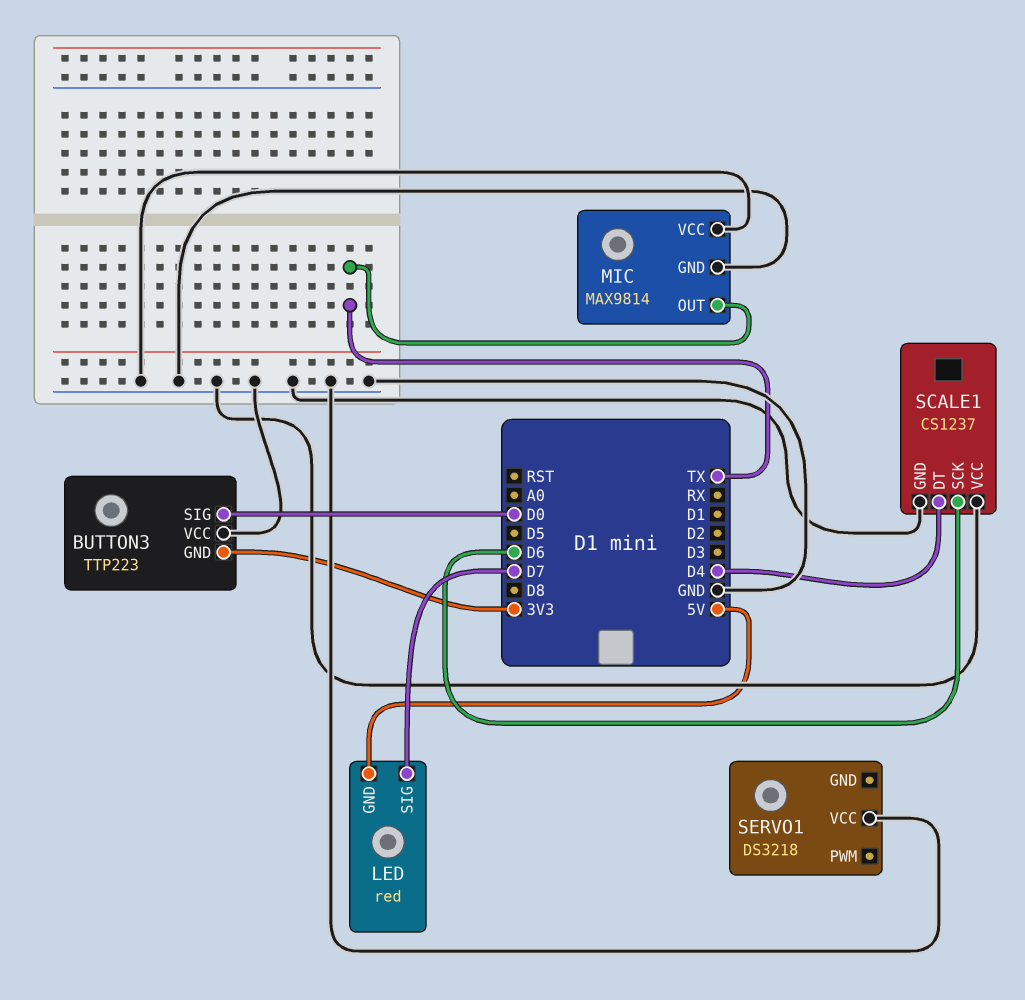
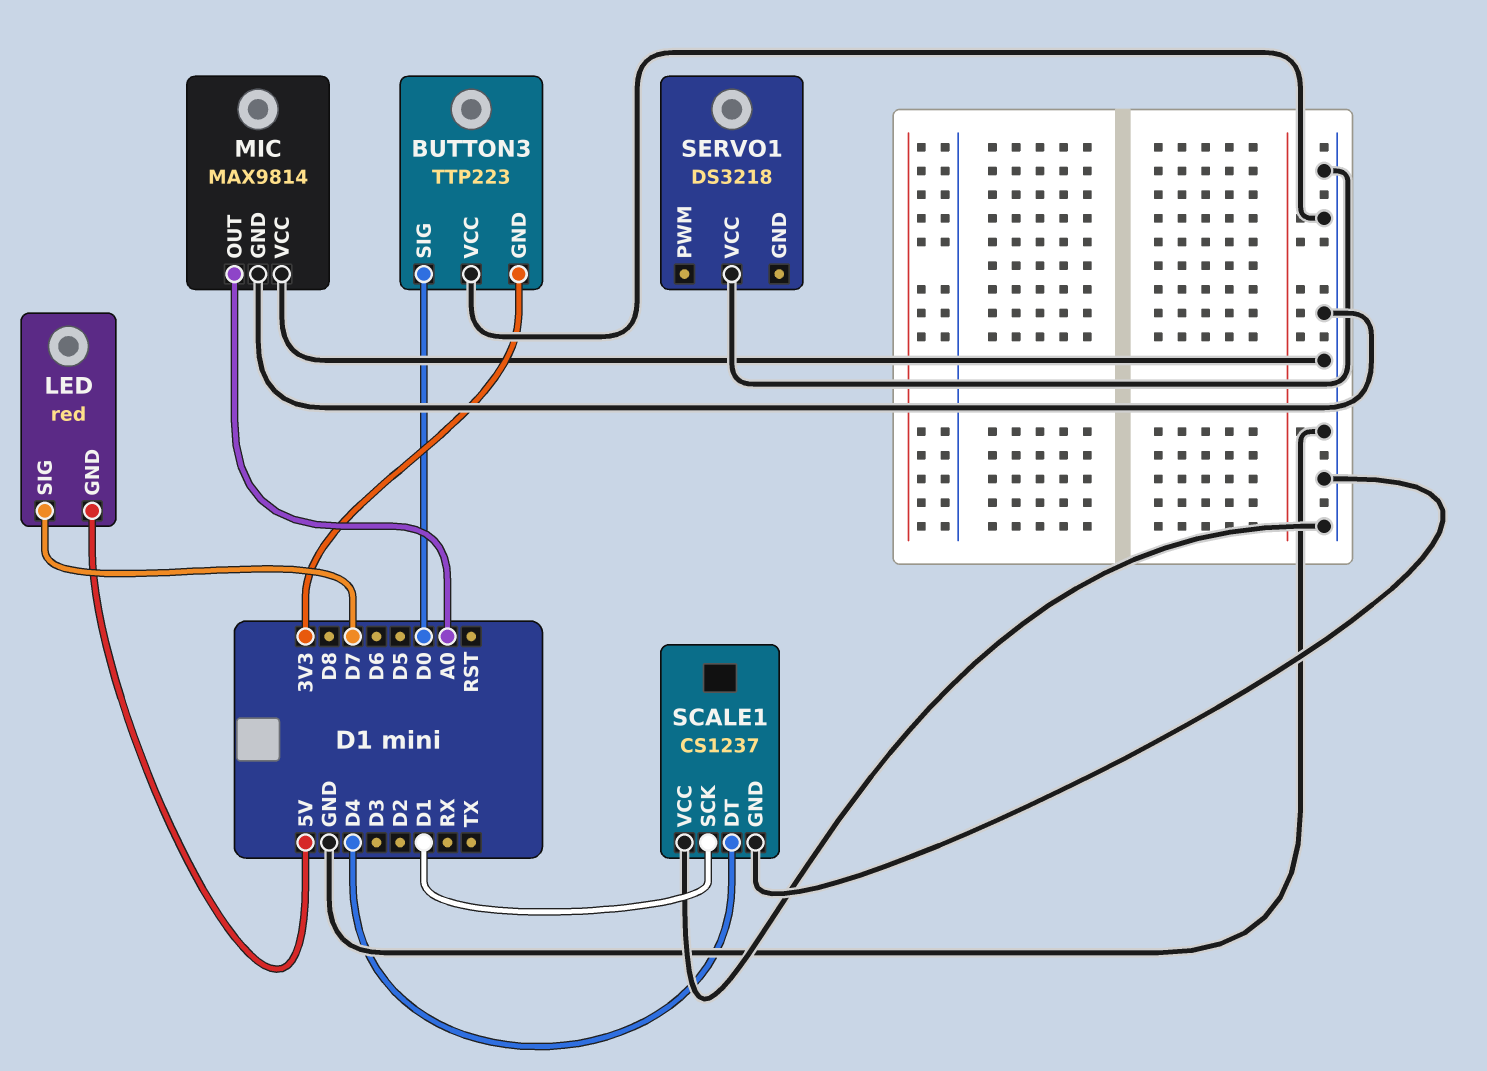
MIC pin OUT: TX -> A0
SCALE1 pin SCK: D6 -> D1

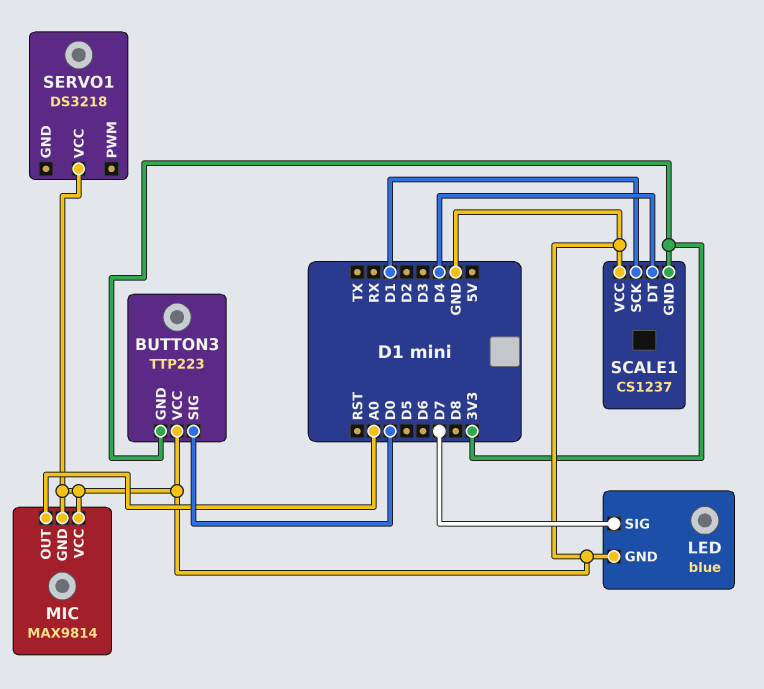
LED: red -> blue
LED pin GND: 5V -> GND
SCALE1 pin GND: GND -> 3V3

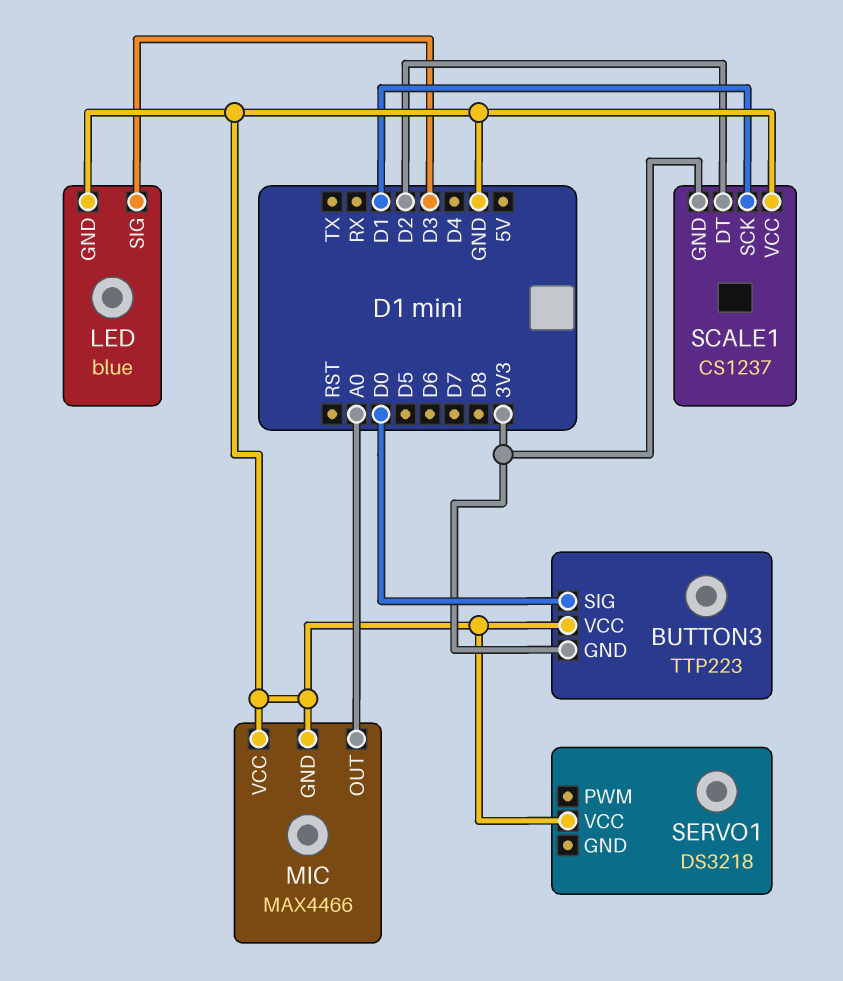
LED pin SIG: D7 -> D3
MIC: MAX9814 -> MAX4466
SCALE1 pin DT: D4 -> D2

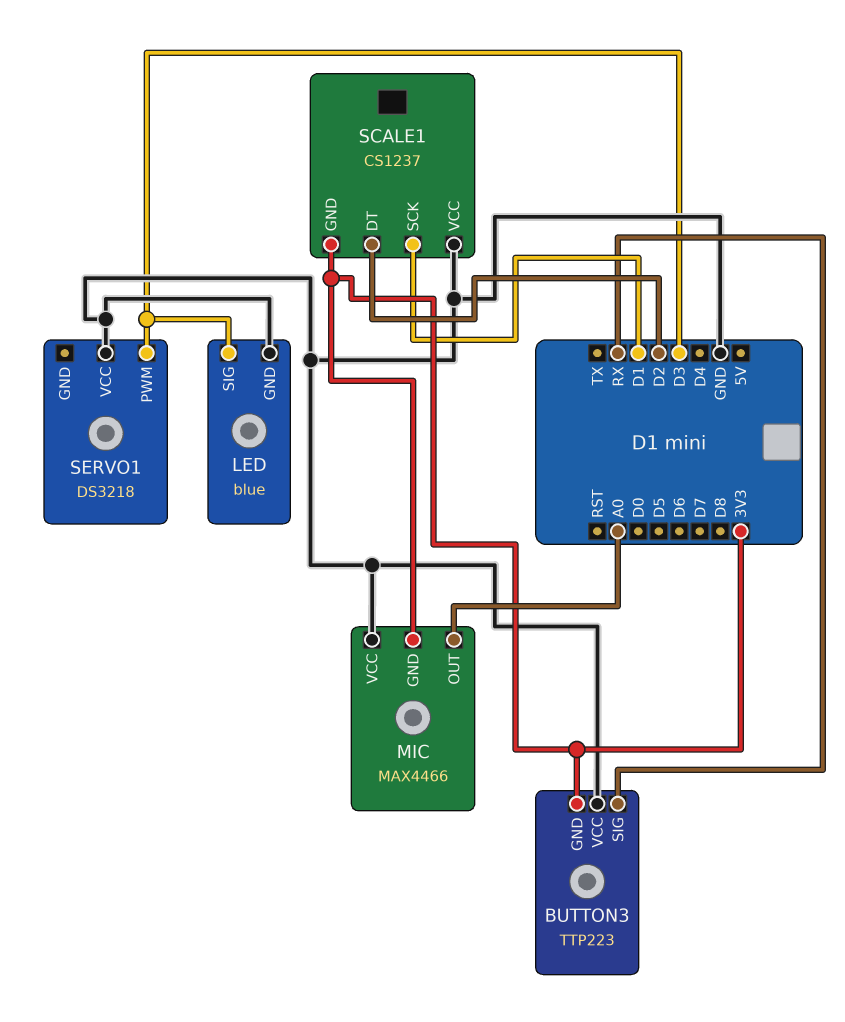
BUTTON3 pin SIG: D0 -> RX
MIC pin GND: GND -> 3V3
SERVO1 pin PWM: none -> D3

